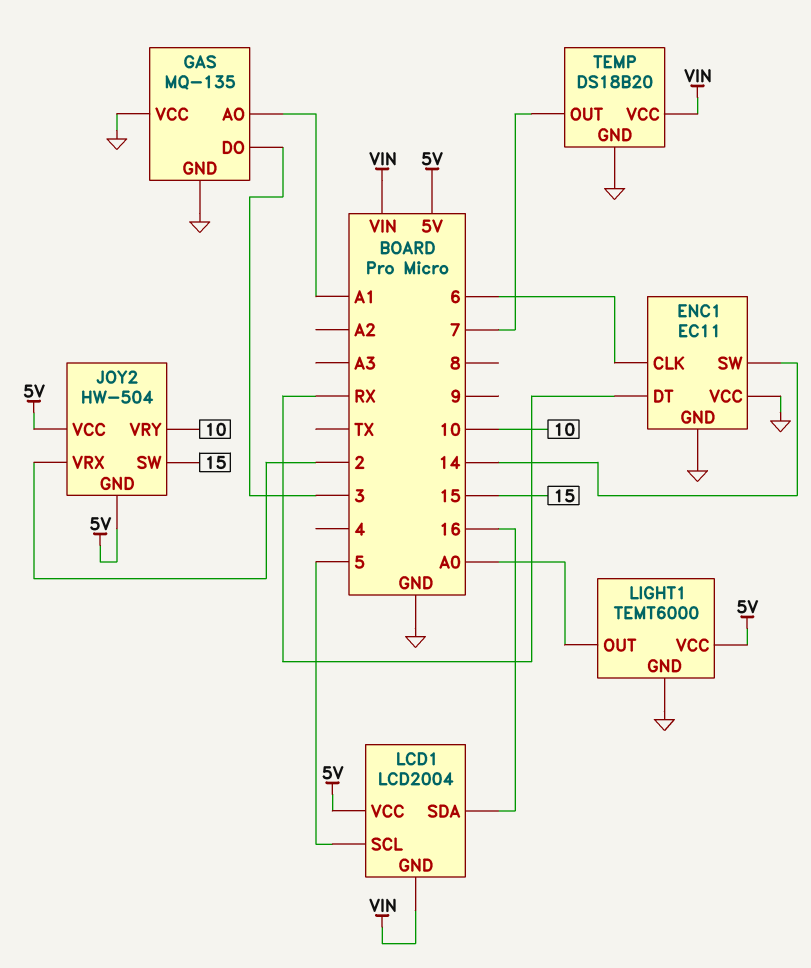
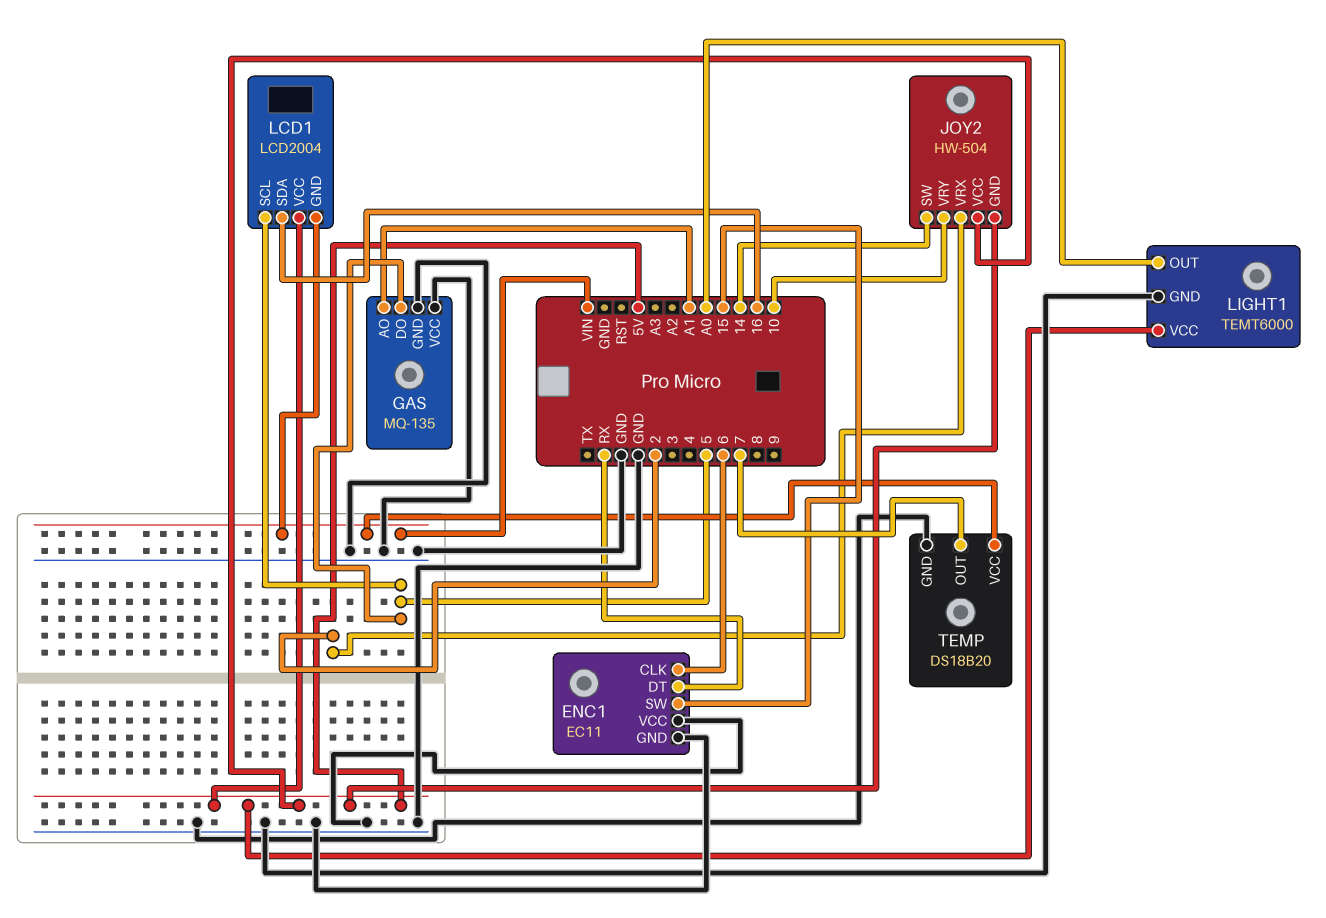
ENC1 pin SW: 14 -> 15
GAS pin DO: 3 -> 5
JOY2 pin SW: 15 -> 14

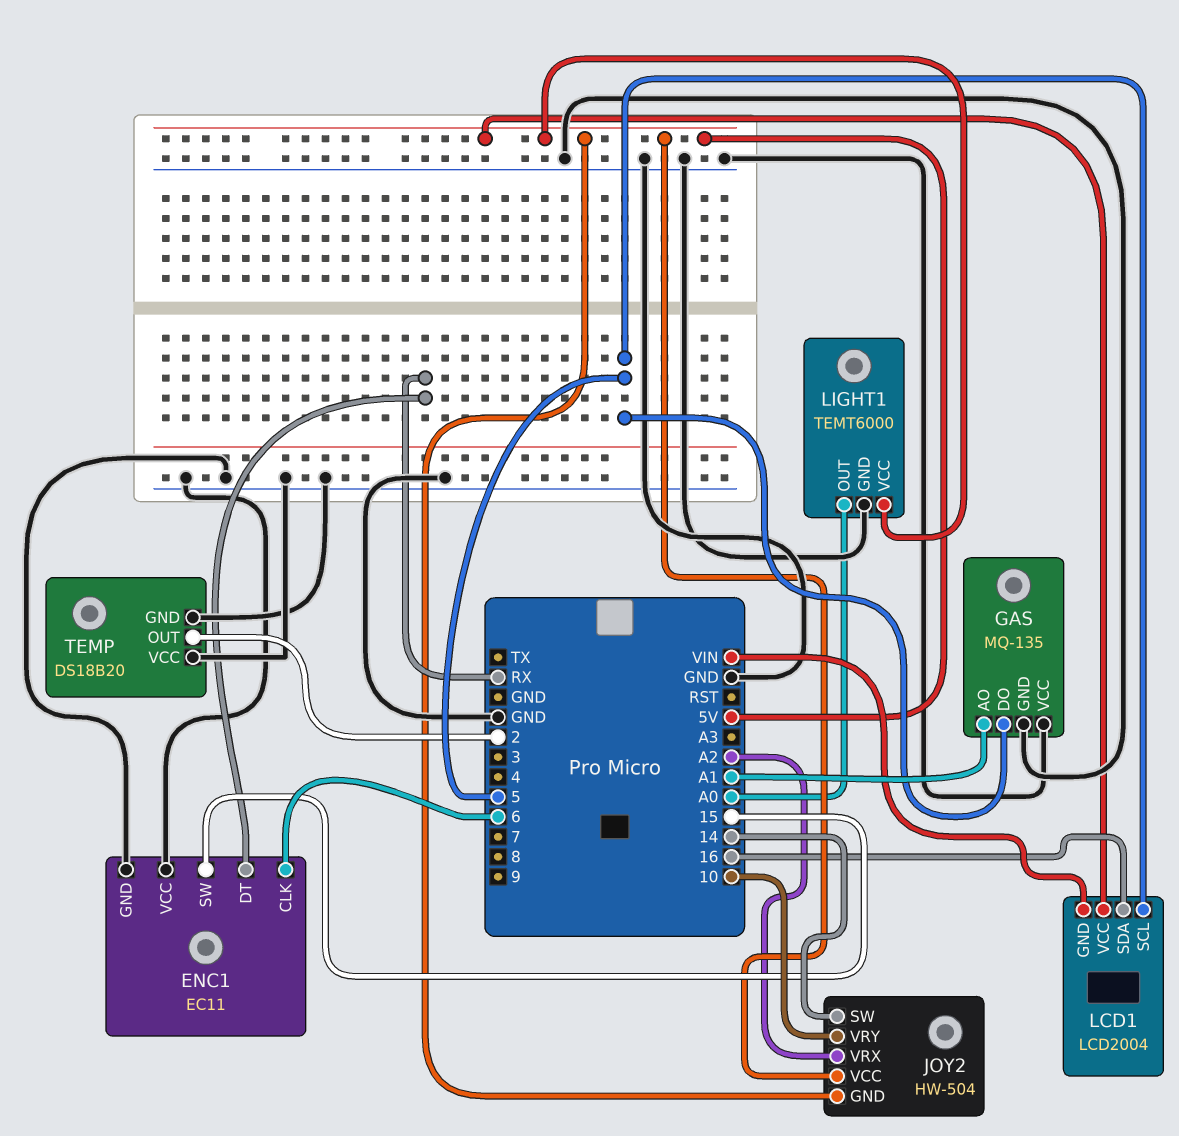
JOY2 pin VRX: 2 -> A2
TEMP pin OUT: 7 -> 2
TEMP pin VCC: VIN -> GND

